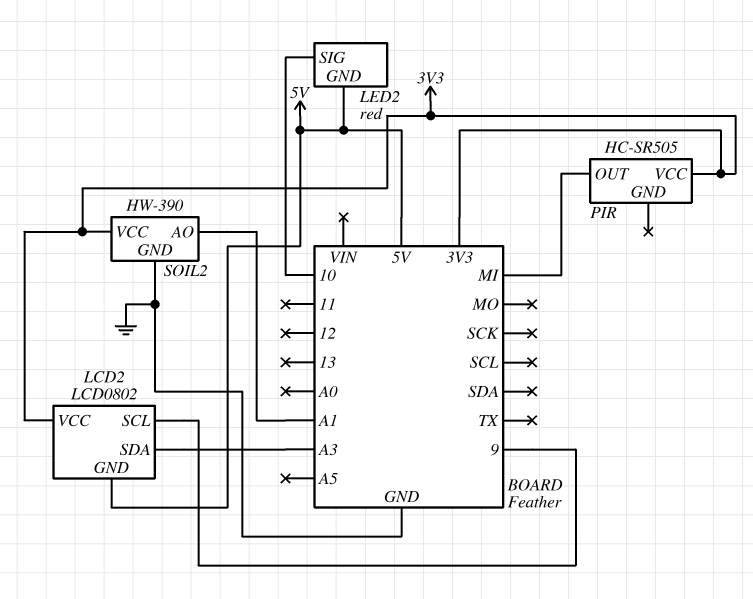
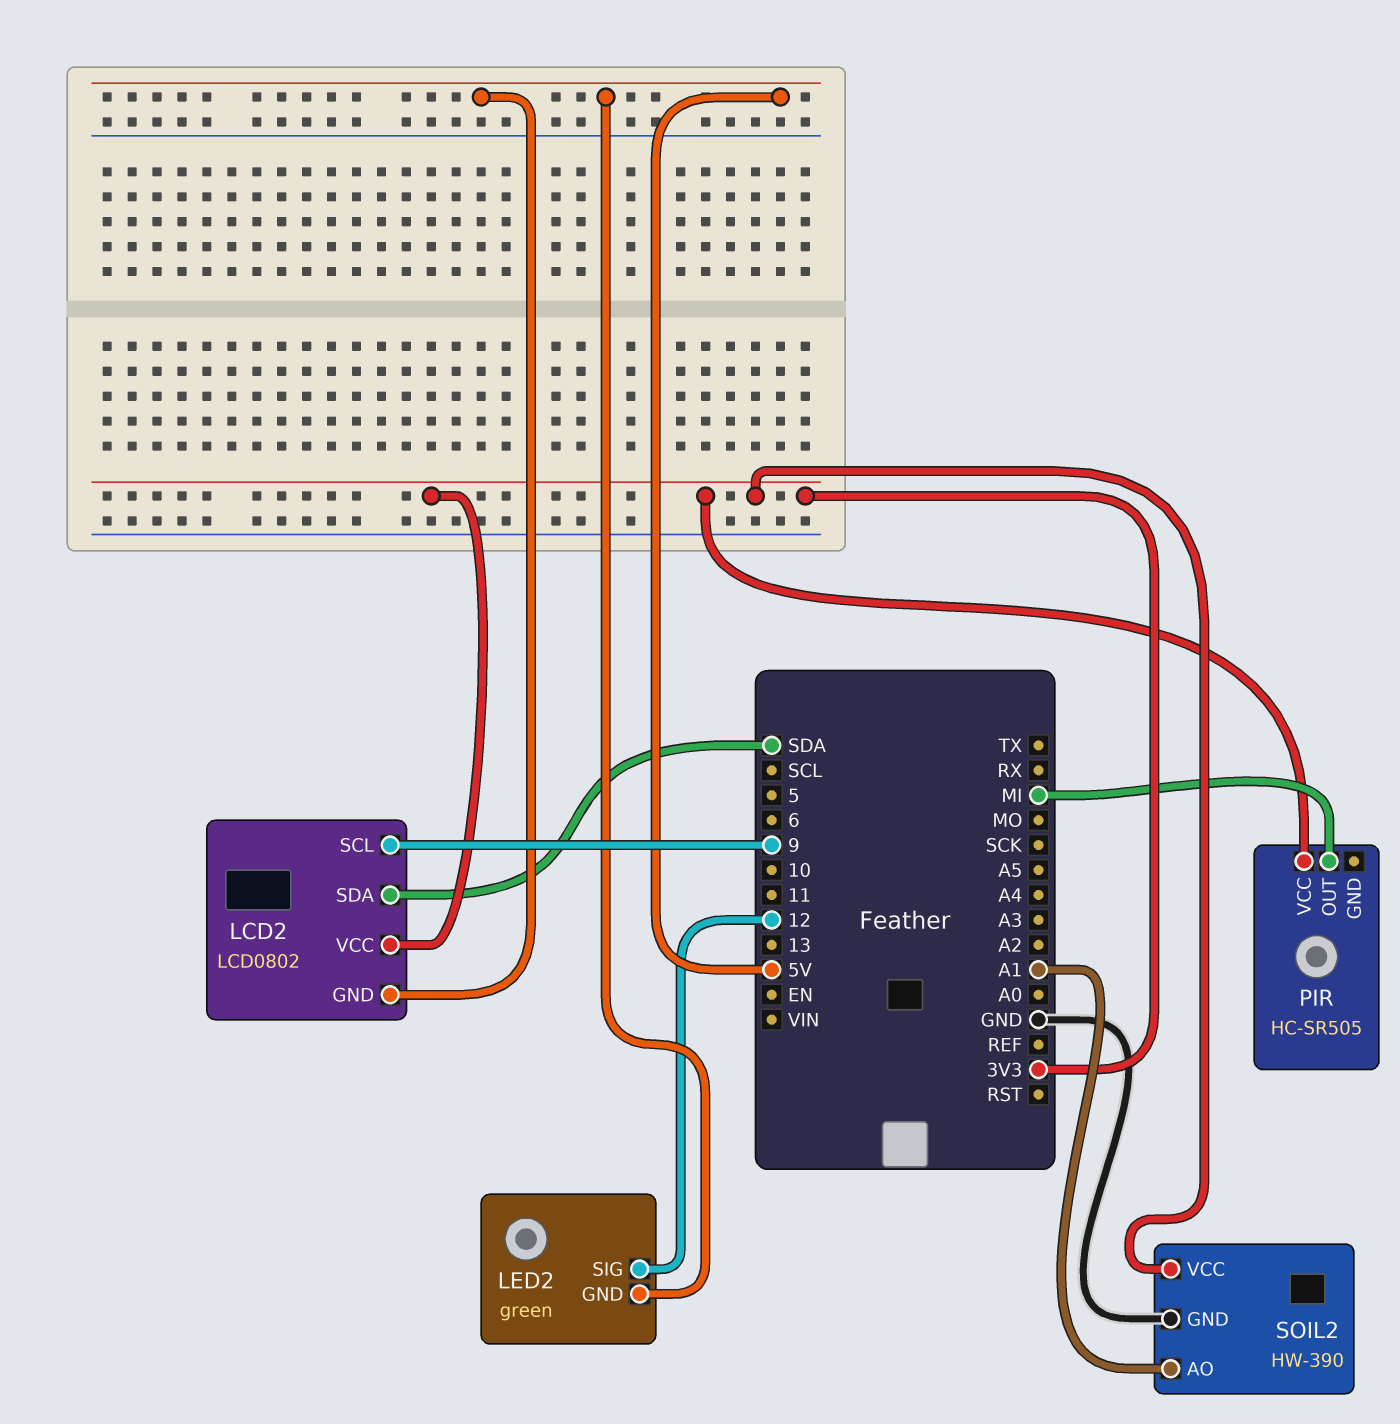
LCD2 pin SDA: A3 -> SDA
LED2: red -> green
LED2 pin SIG: 10 -> 12

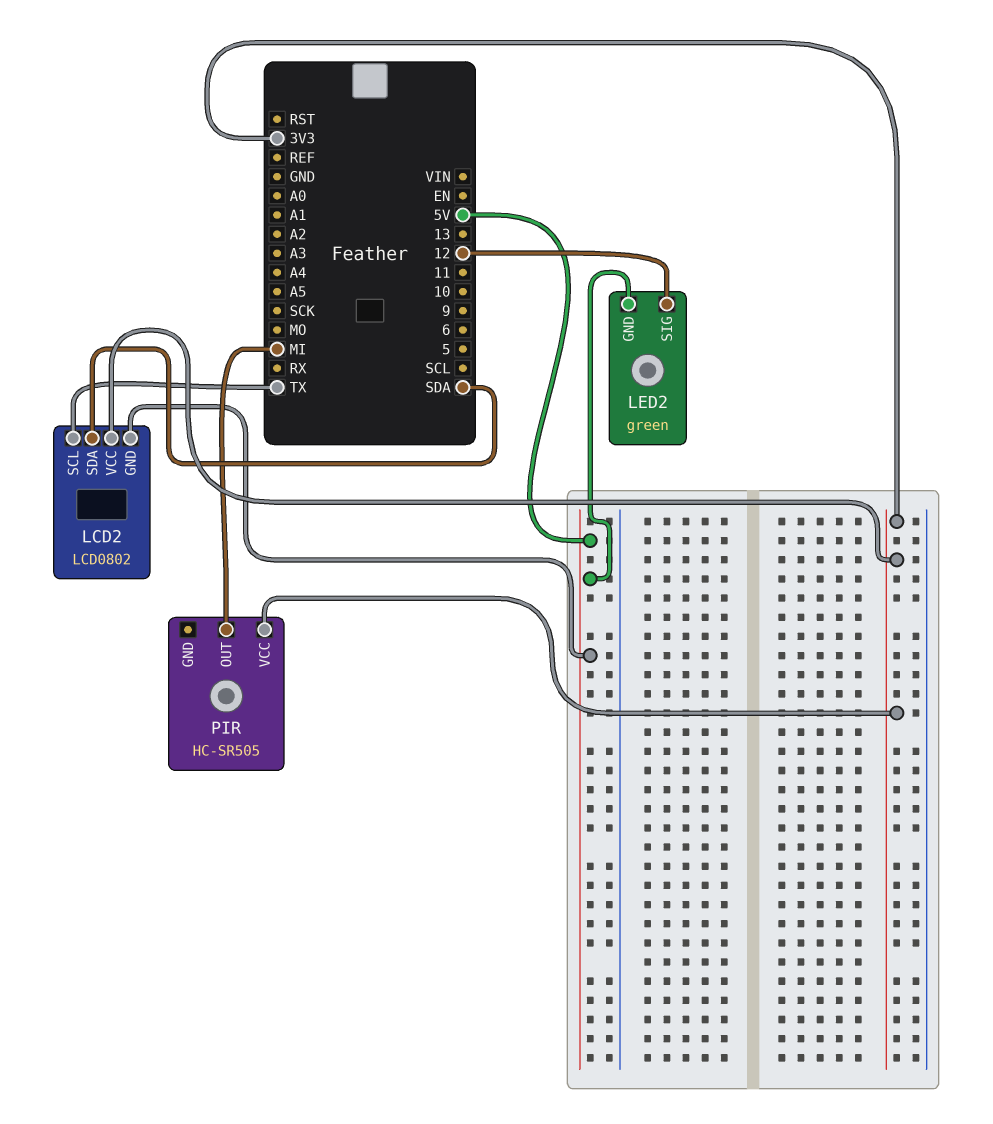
LCD2 pin SCL: 9 -> TX
SOIL2: HW-390 -> none
SOIL2 pin AO: A1 -> none
SOIL2 pin GND: GND -> none
SOIL2 pin VCC: 3V3 -> none

